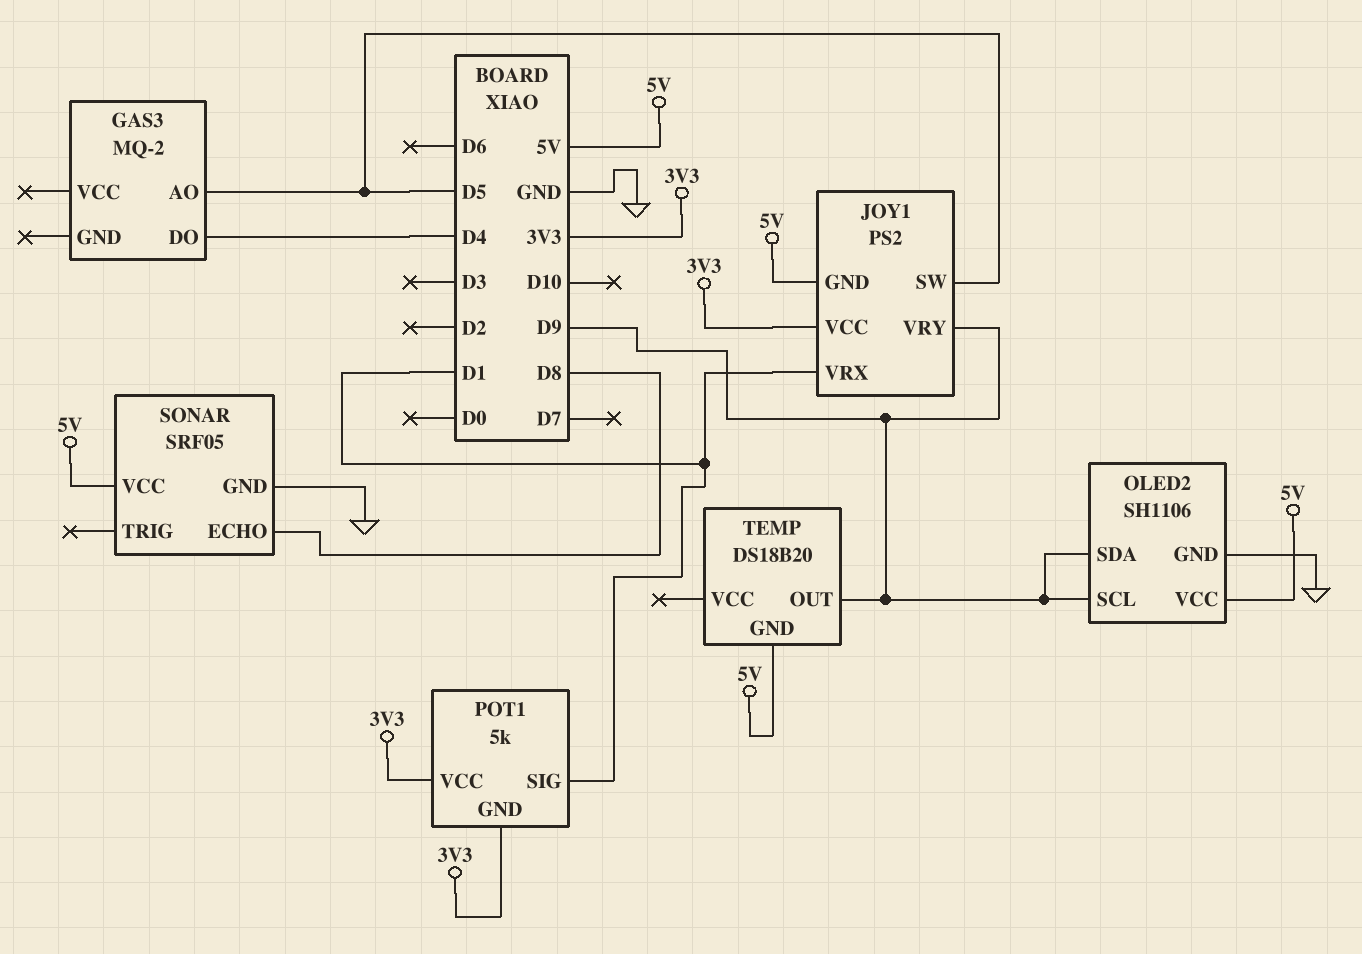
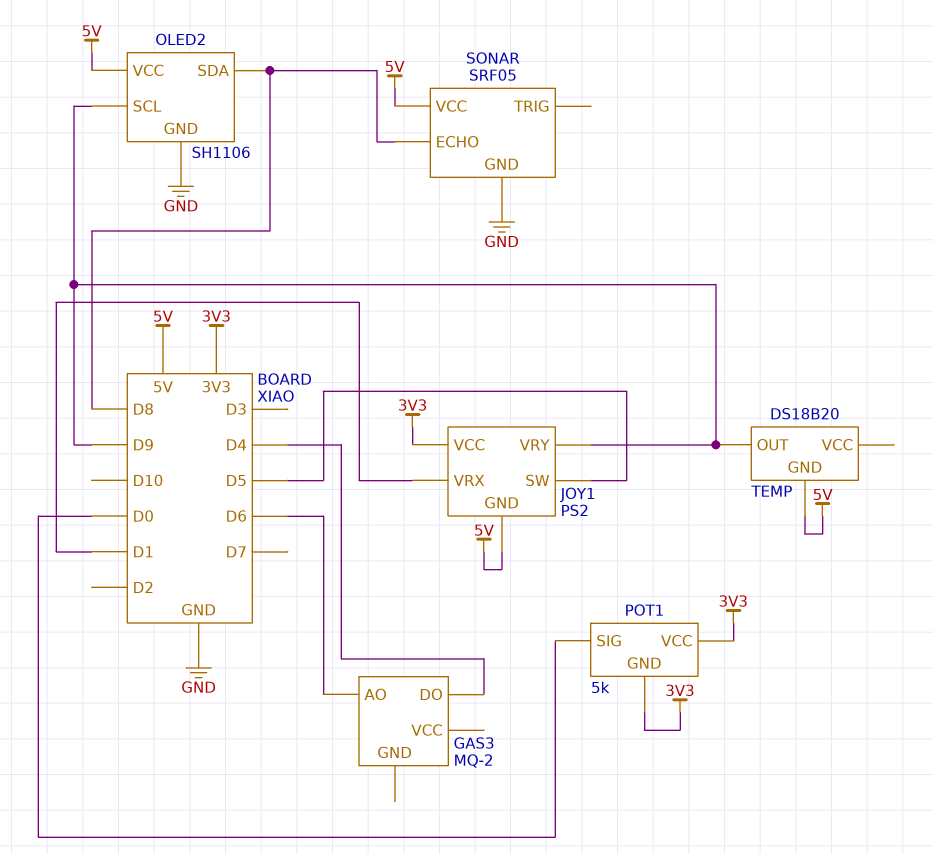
GAS3 pin AO: D5 -> D6
OLED2 pin SDA: D9 -> D8
POT1 pin SIG: D1 -> D0

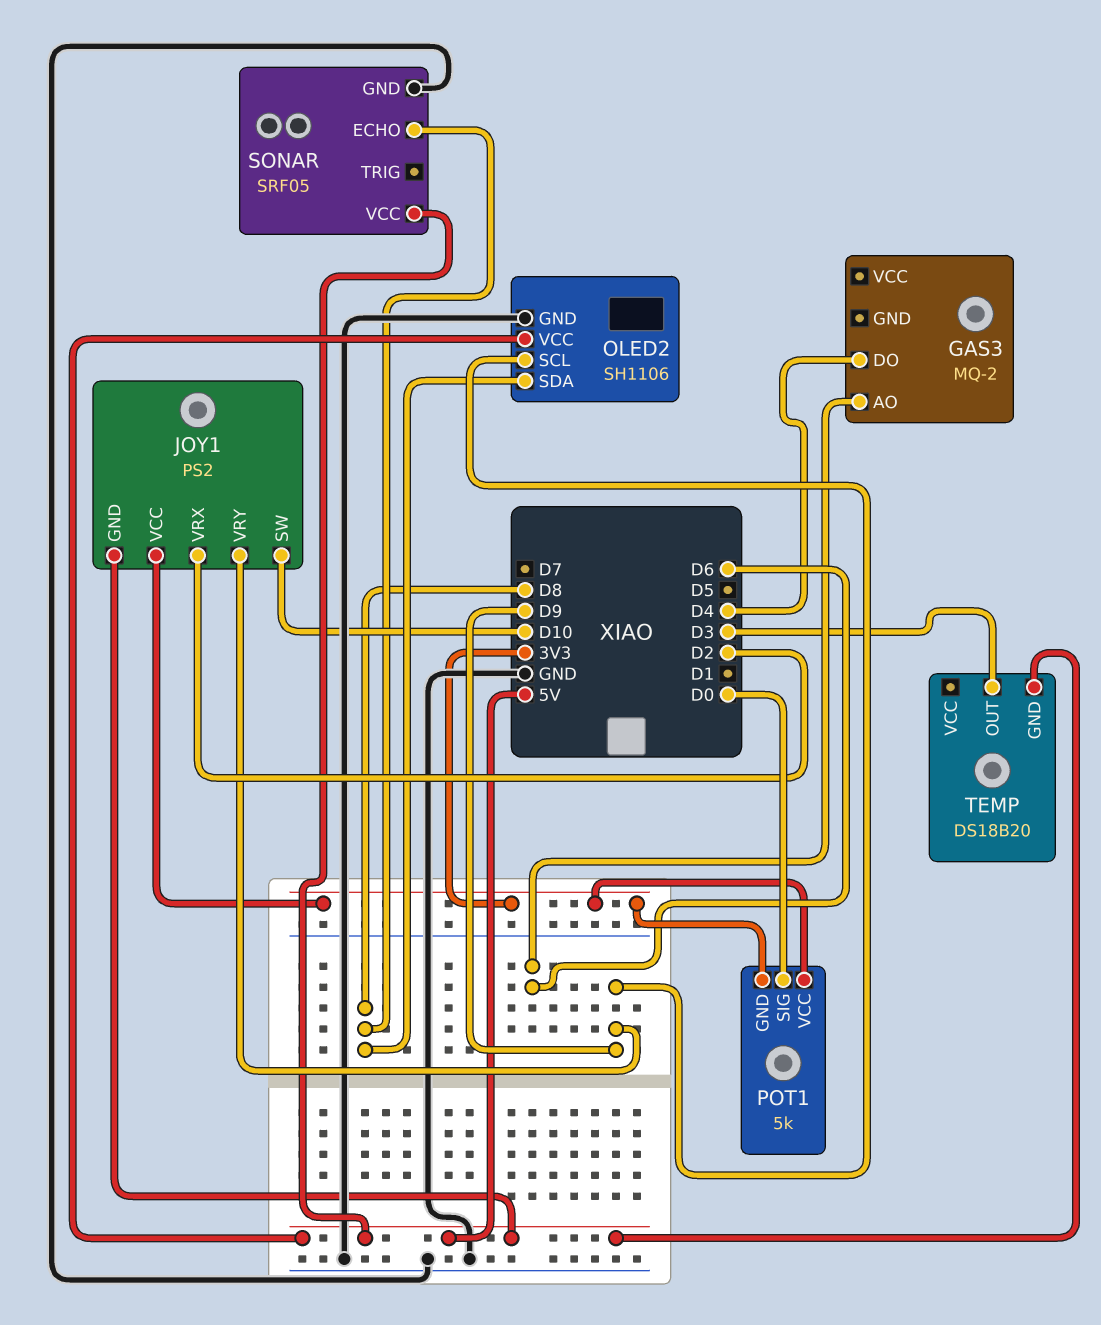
JOY1 pin SW: D5 -> D10
JOY1 pin VRX: D1 -> D2
TEMP pin OUT: D9 -> D3

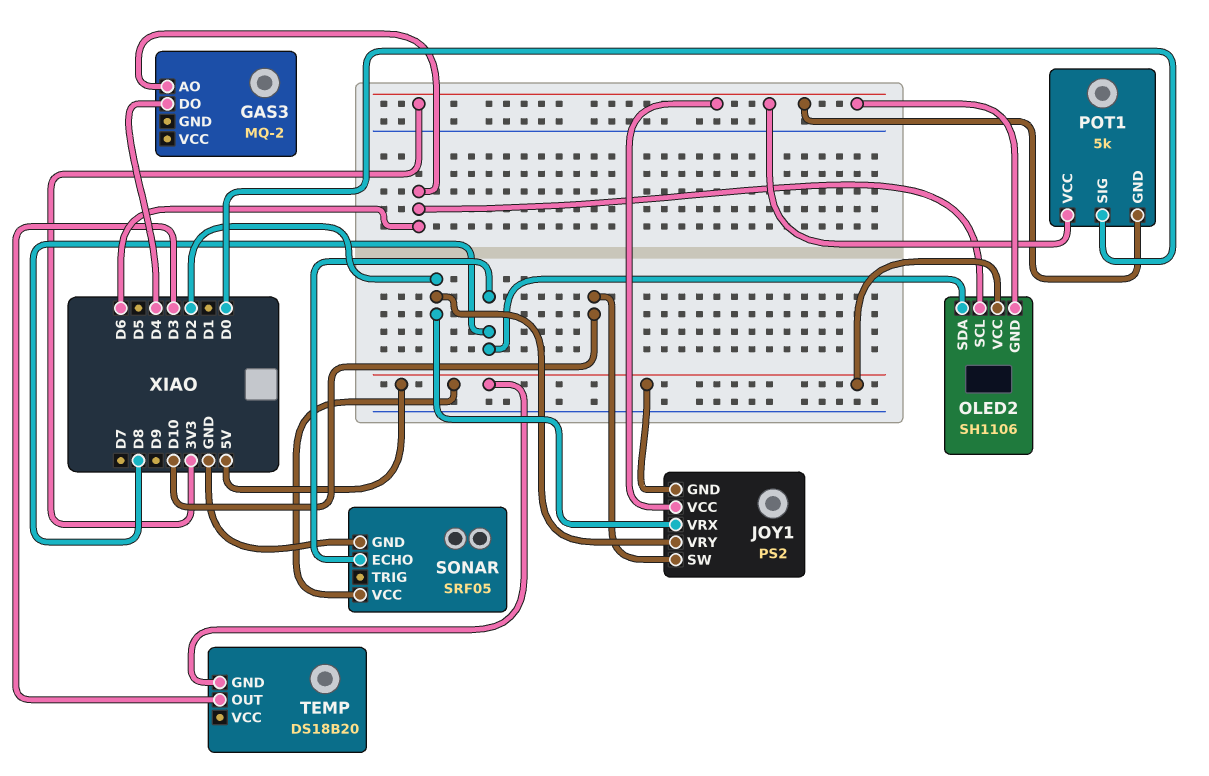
JOY1 pin VRY: D9 -> D2
OLED2 pin GND: GND -> 3V3
OLED2 pin SCL: D9 -> D6

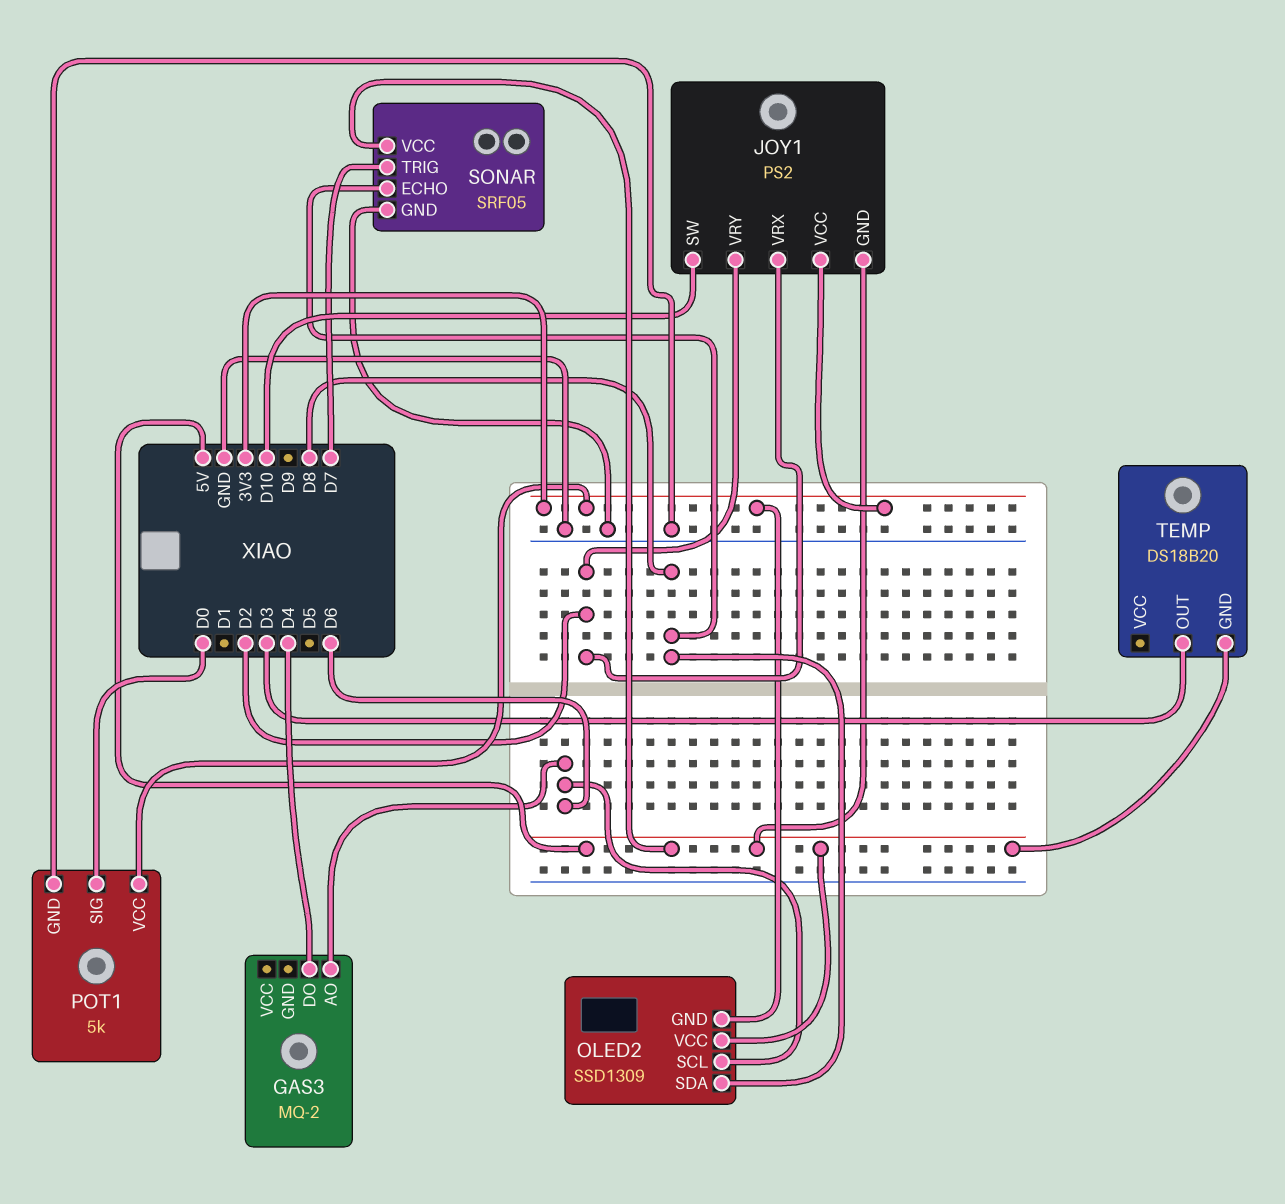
OLED2: SH1106 -> SSD1309
POT1 pin GND: 3V3 -> GND
SONAR pin TRIG: none -> D7

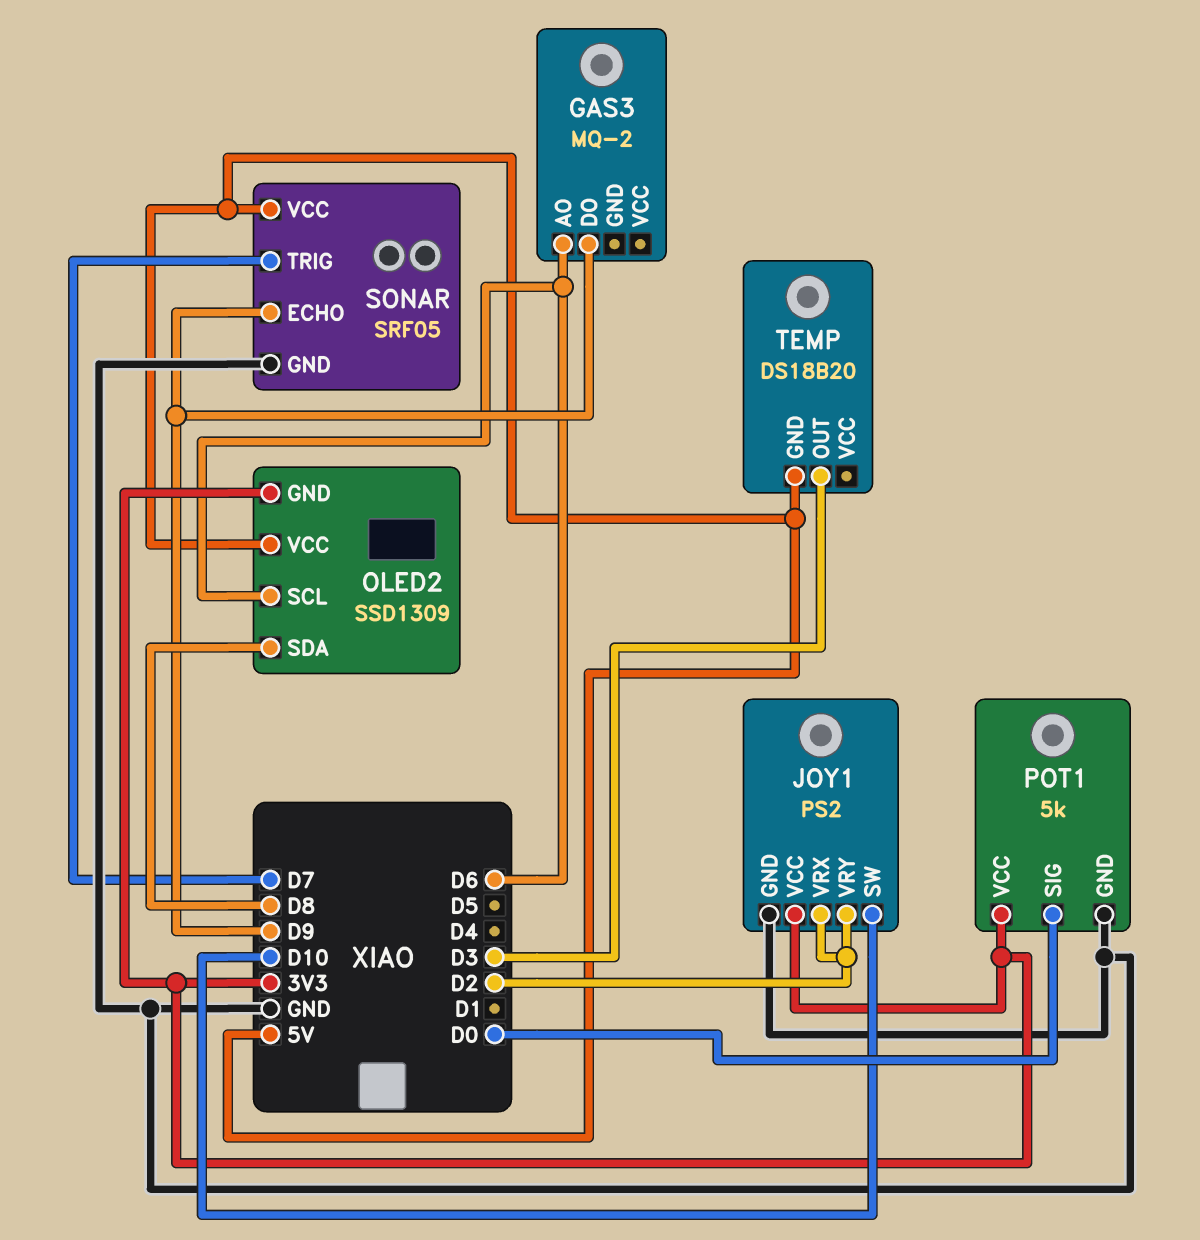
GAS3 pin DO: D4 -> D9
JOY1 pin GND: 5V -> GND
SONAR pin ECHO: D8 -> D9

